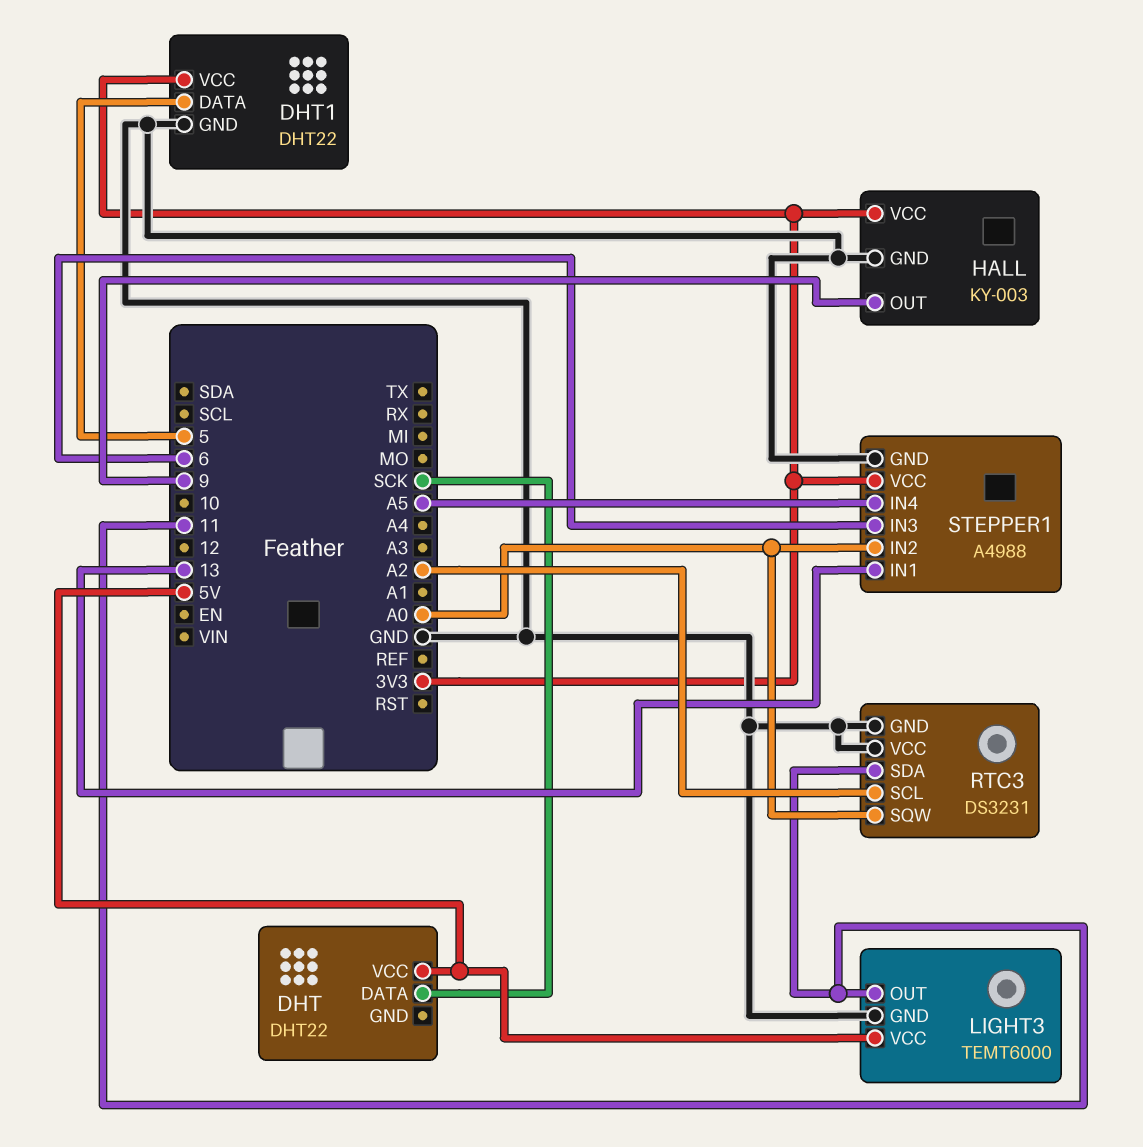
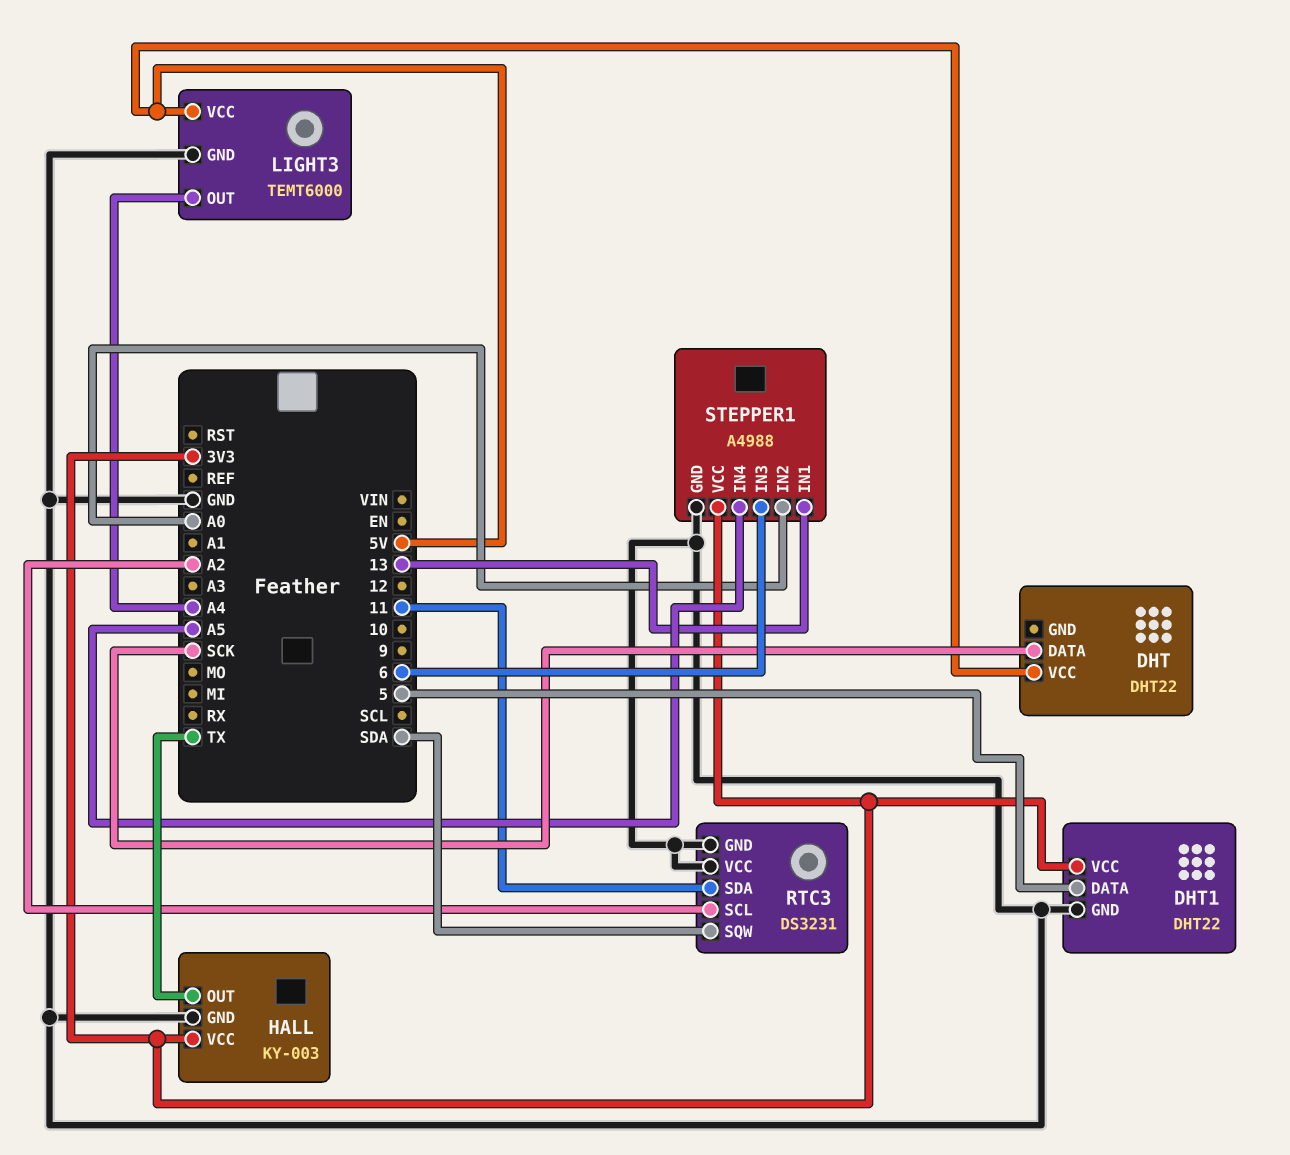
HALL pin OUT: 9 -> TX
LIGHT3 pin OUT: 11 -> A4
RTC3 pin SQW: A0 -> SDA

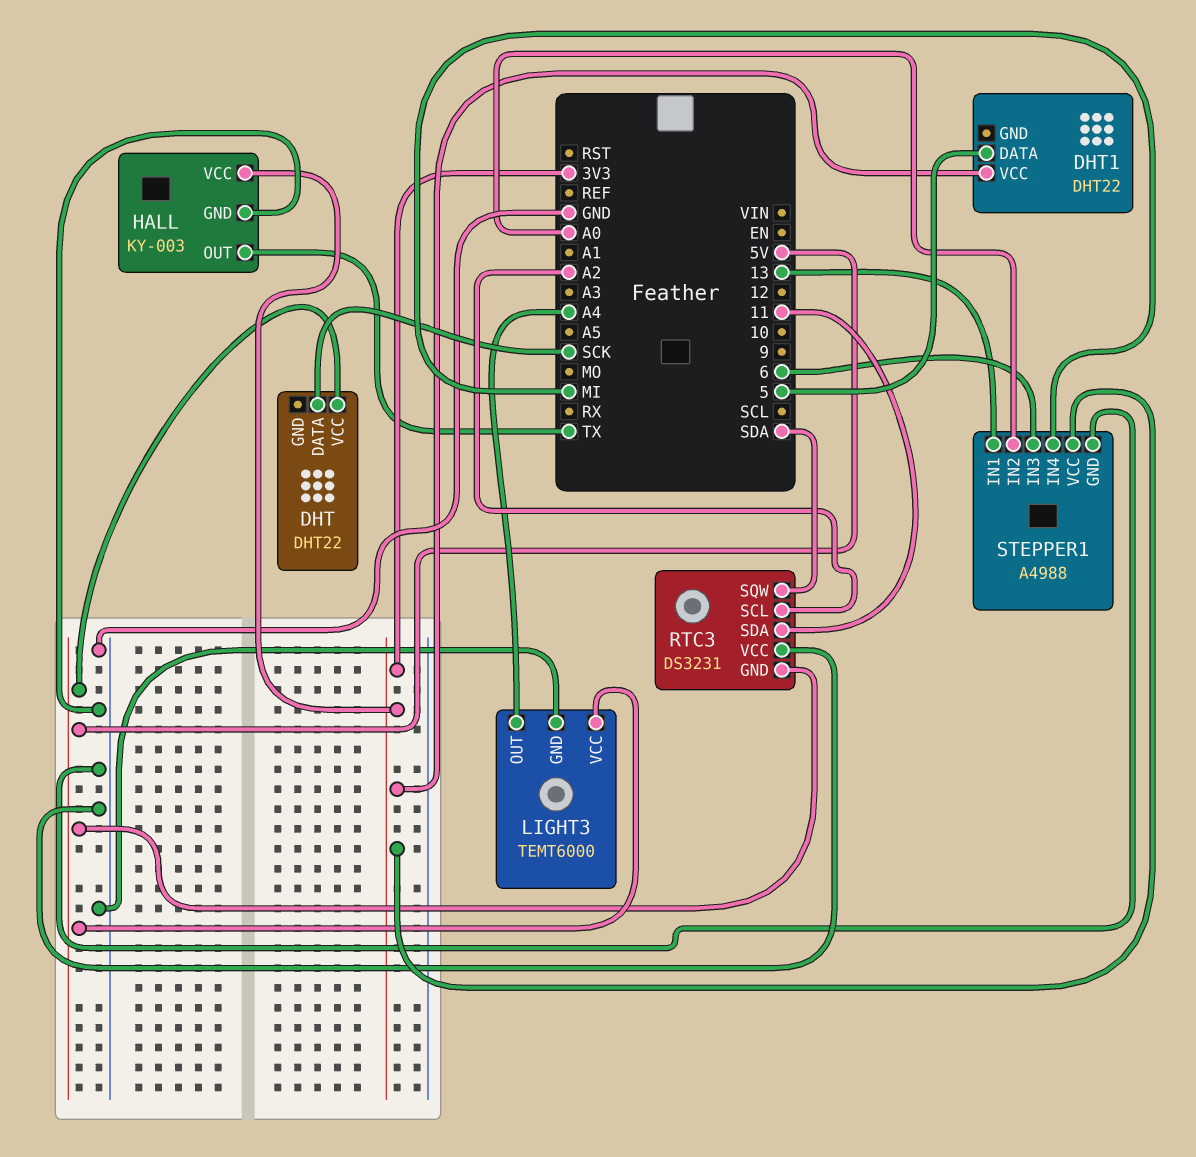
DHT1 pin GND: GND -> none
RTC3 pin GND: GND -> 5V
STEPPER1 pin IN4: A5 -> MI

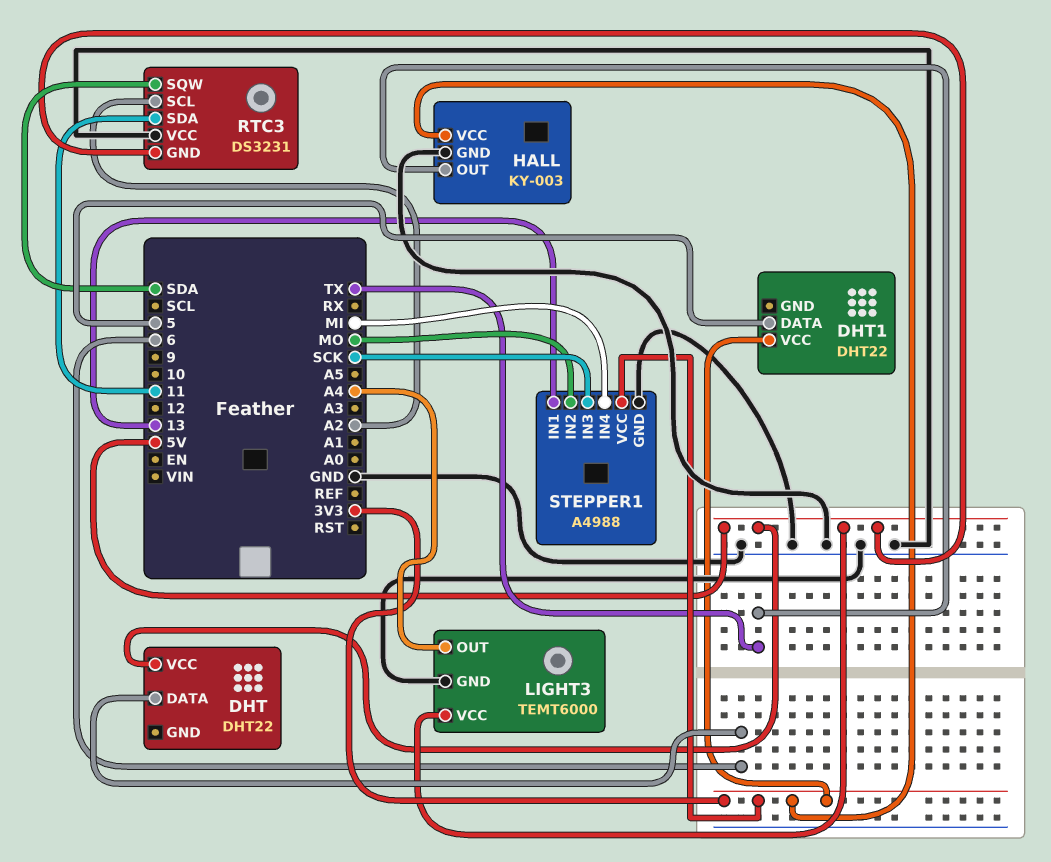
DHT pin DATA: SCK -> 6
STEPPER1 pin IN2: A0 -> MO
STEPPER1 pin IN3: 6 -> SCK

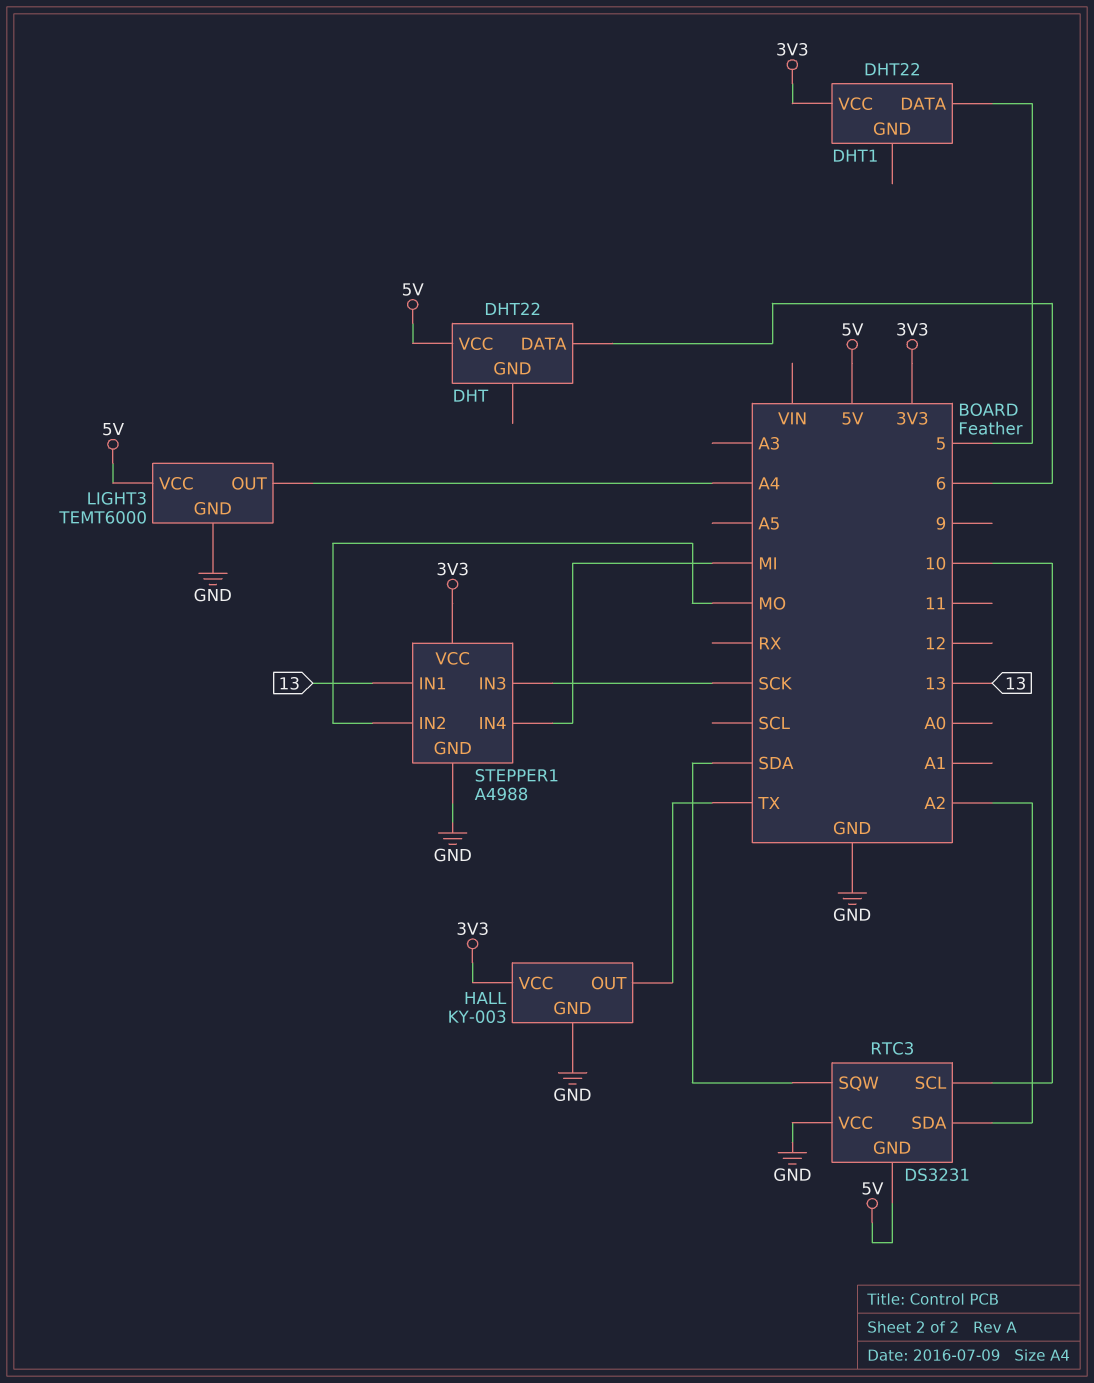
RTC3 pin SCL: A2 -> 10
RTC3 pin SDA: 11 -> A2

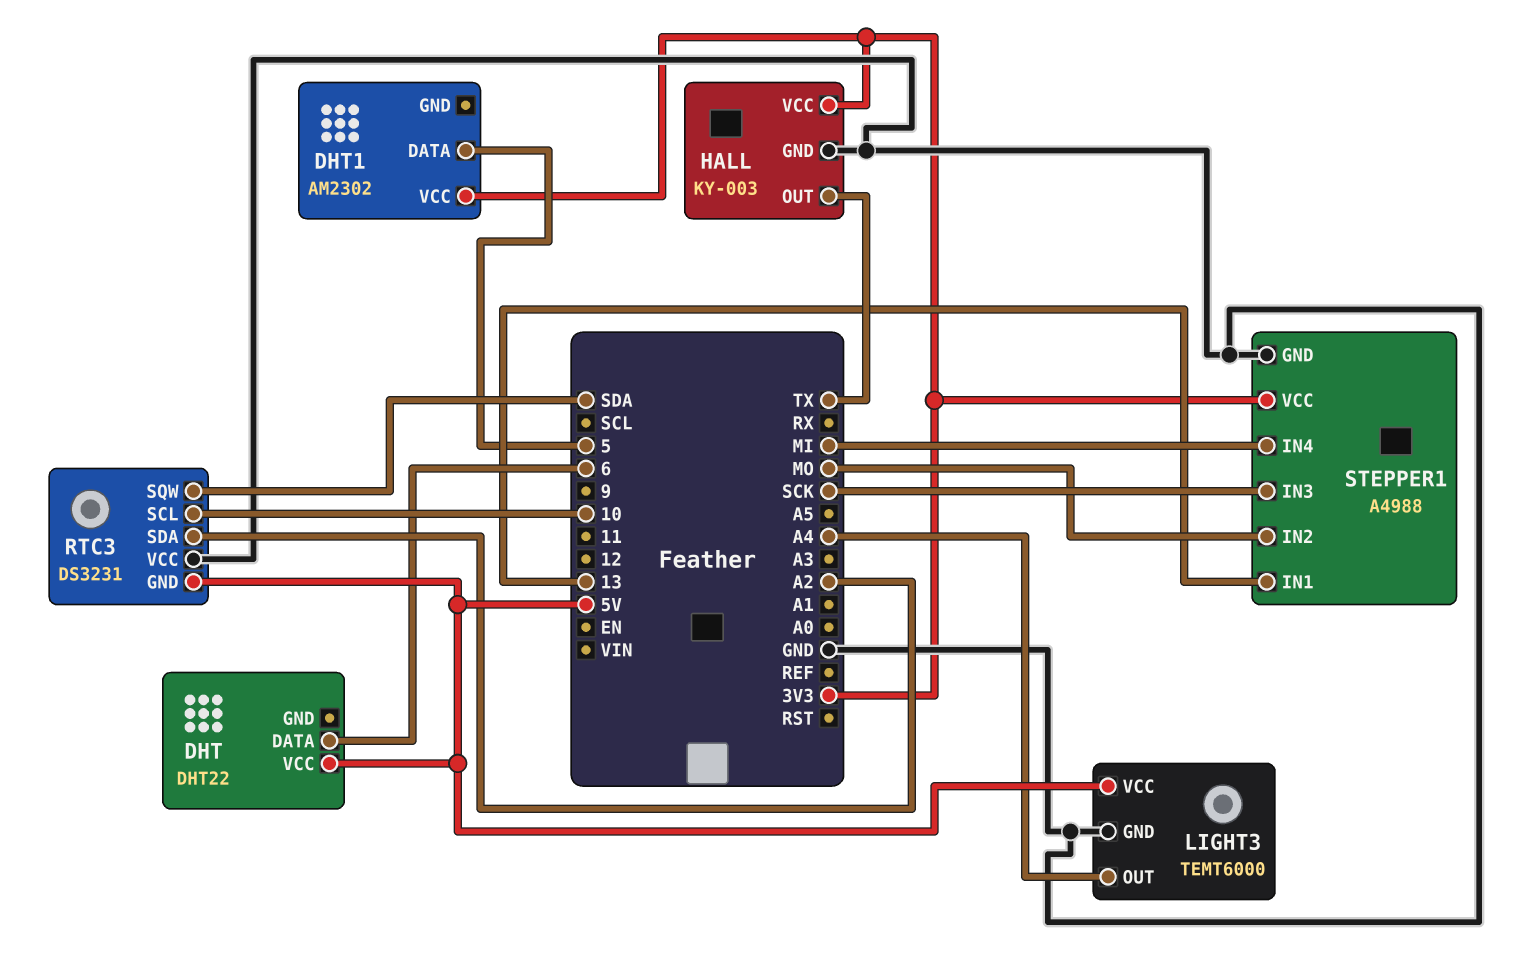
DHT1: DHT22 -> AM2302

